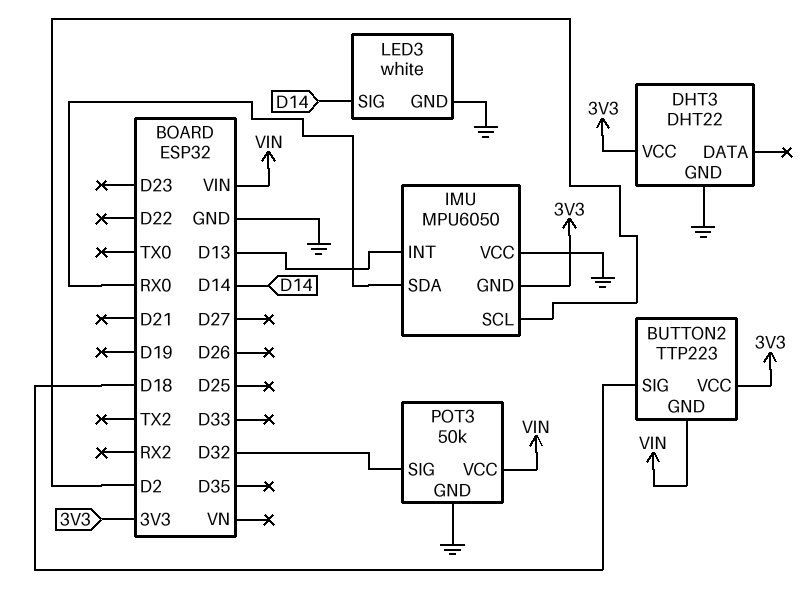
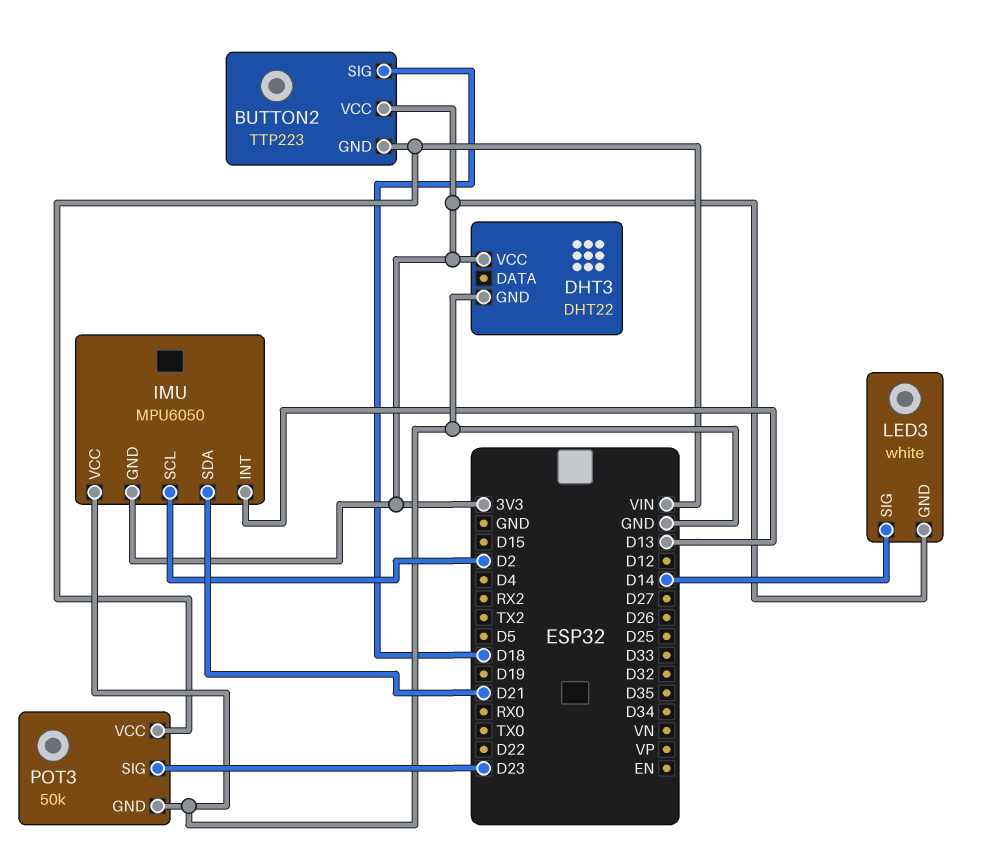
IMU pin SDA: RX0 -> D21
LED3 pin GND: GND -> 3V3
POT3 pin SIG: D32 -> D23

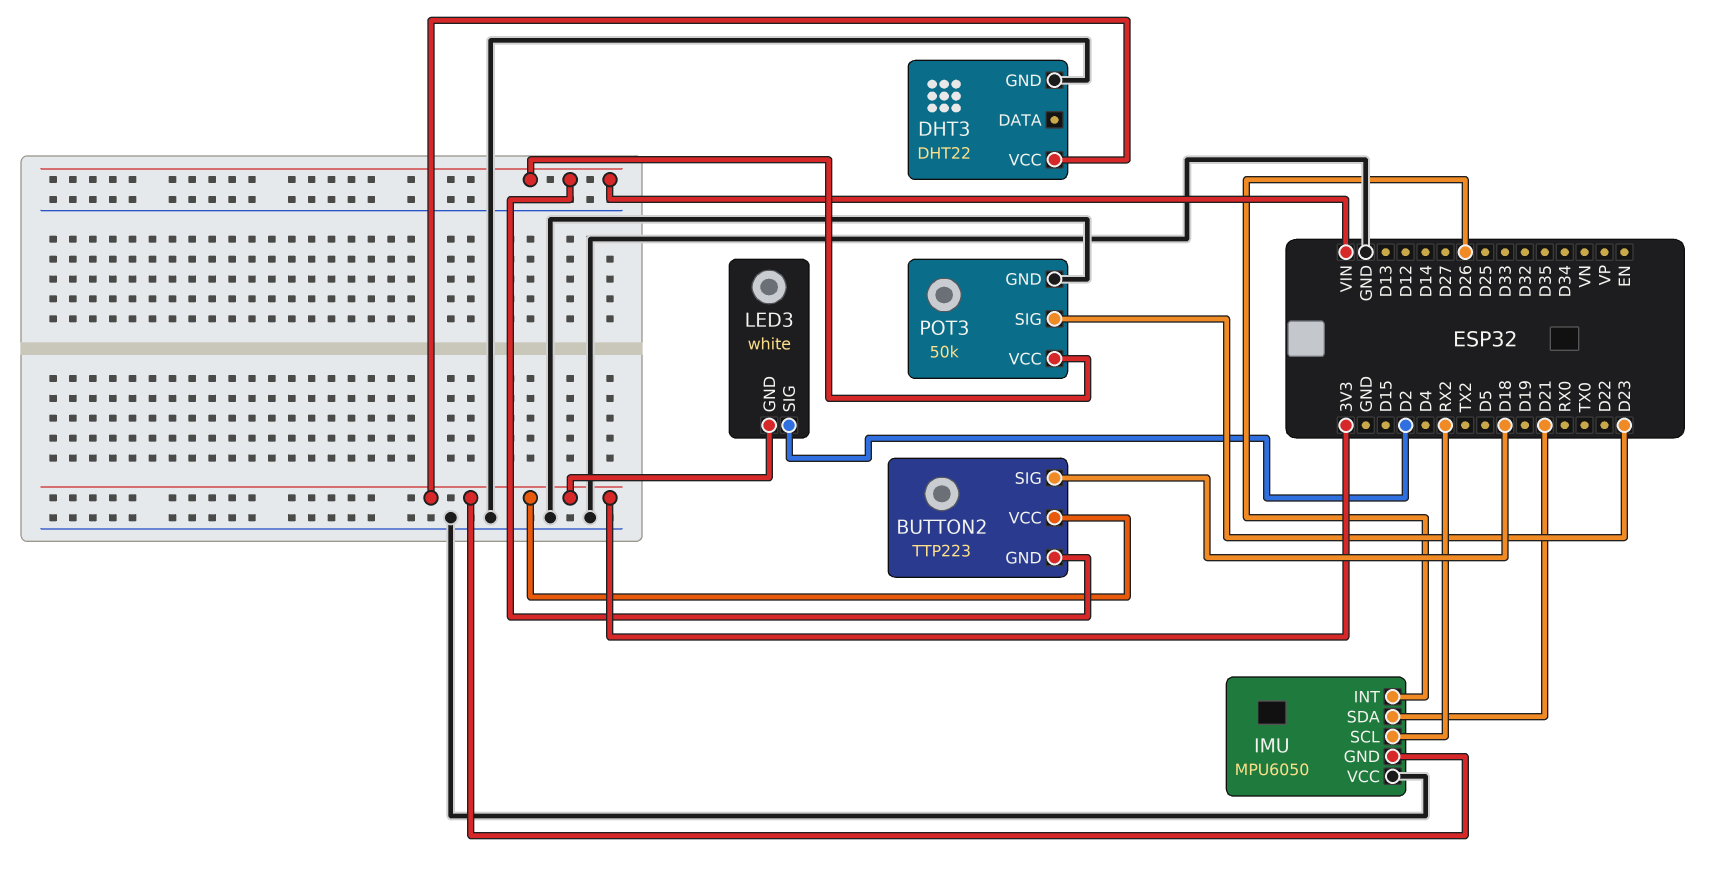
IMU pin INT: D13 -> D26
IMU pin SCL: D2 -> RX2
LED3 pin SIG: D14 -> D2

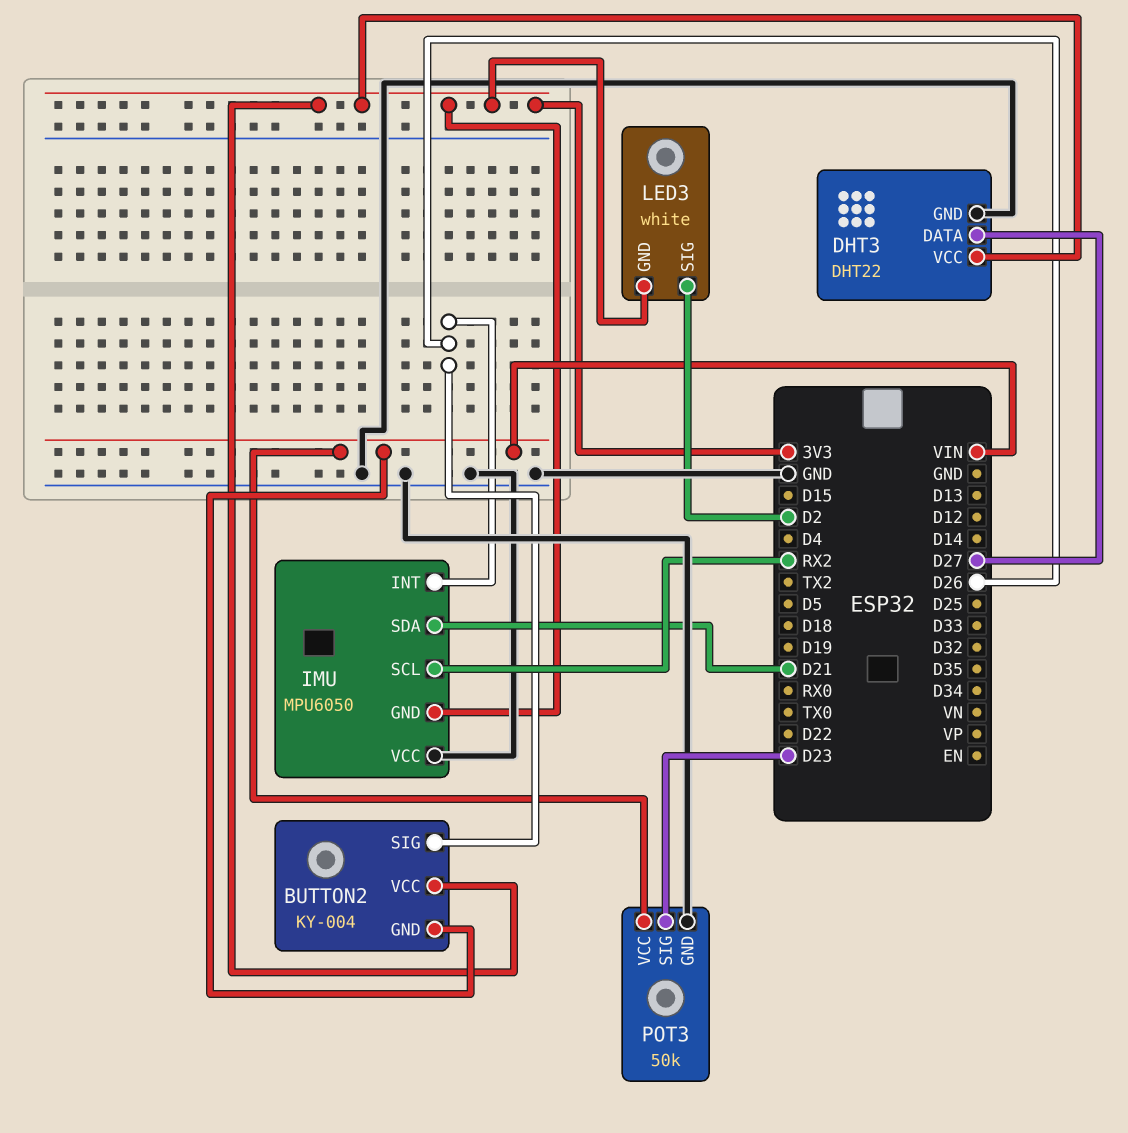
BUTTON2: TTP223 -> KY-004
BUTTON2 pin SIG: D18 -> D26
DHT3 pin DATA: none -> D27

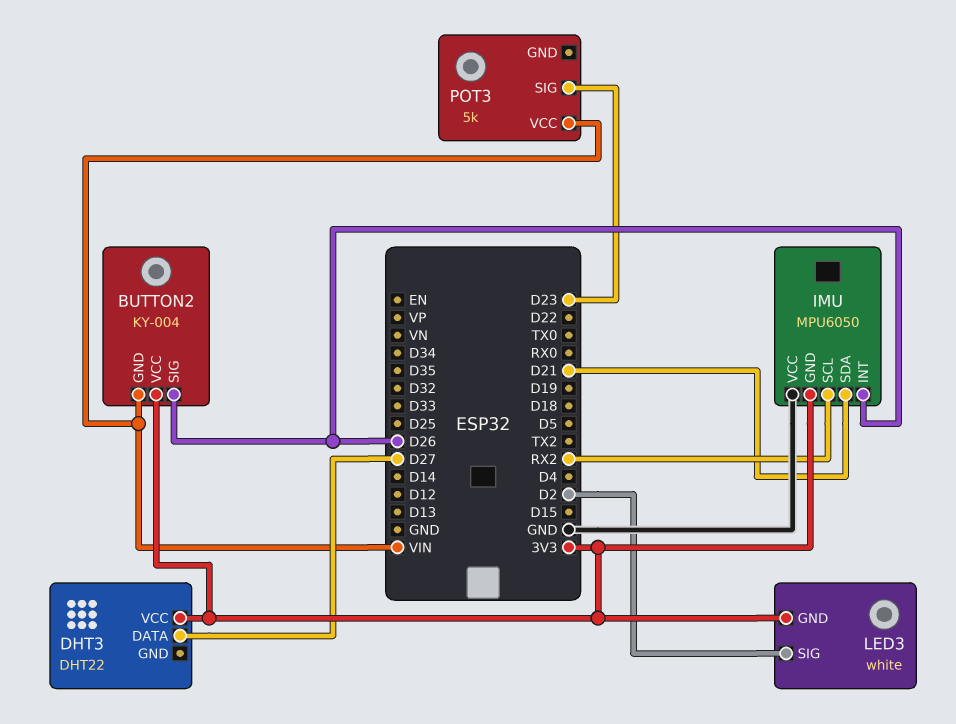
DHT3 pin GND: GND -> none
POT3: 50k -> 5k
POT3 pin GND: GND -> none

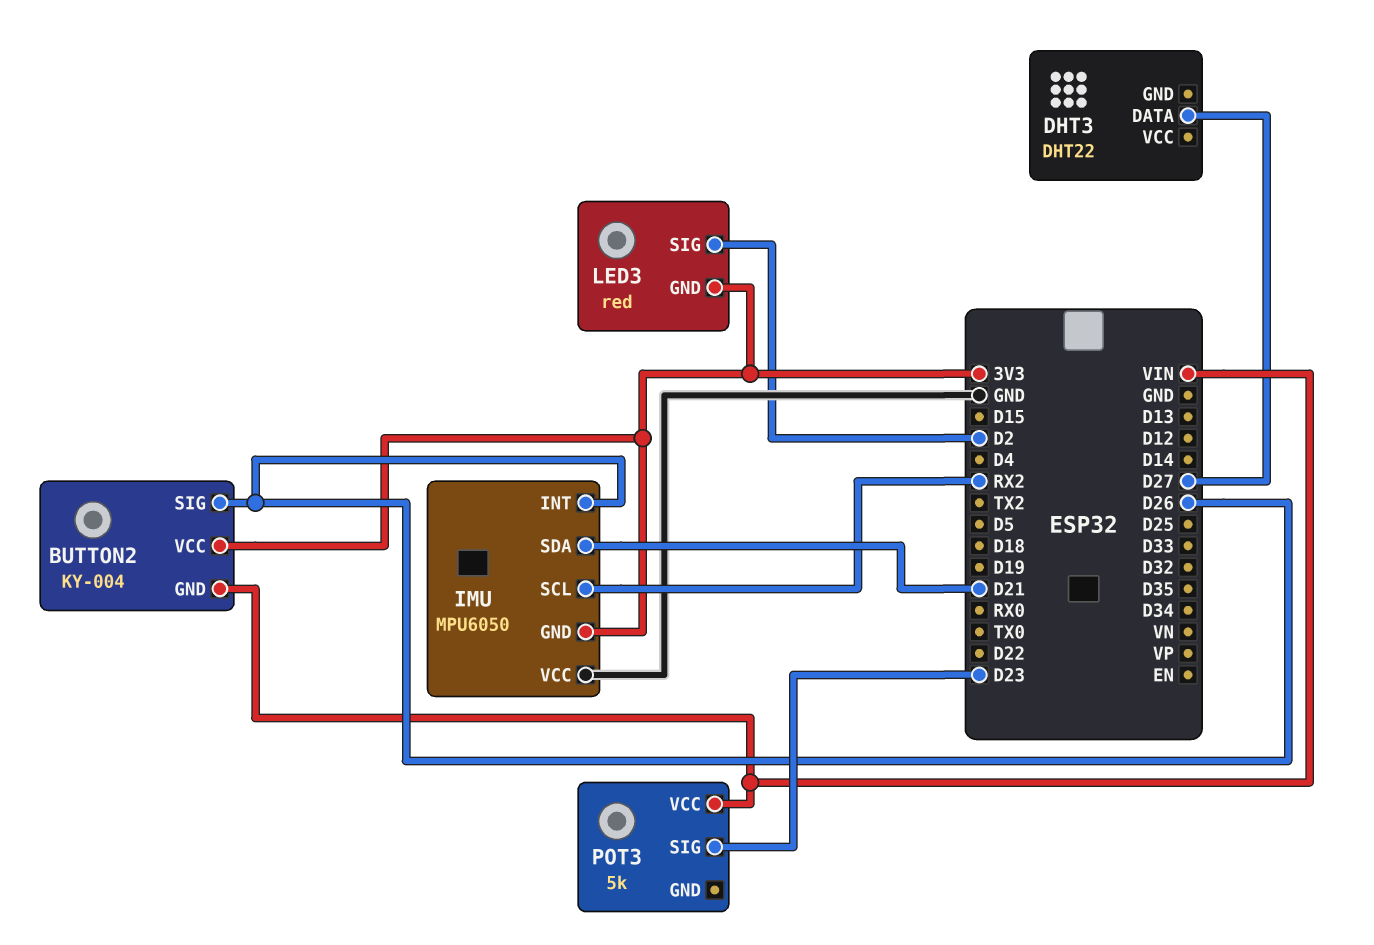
DHT3 pin VCC: 3V3 -> none
LED3: white -> red

